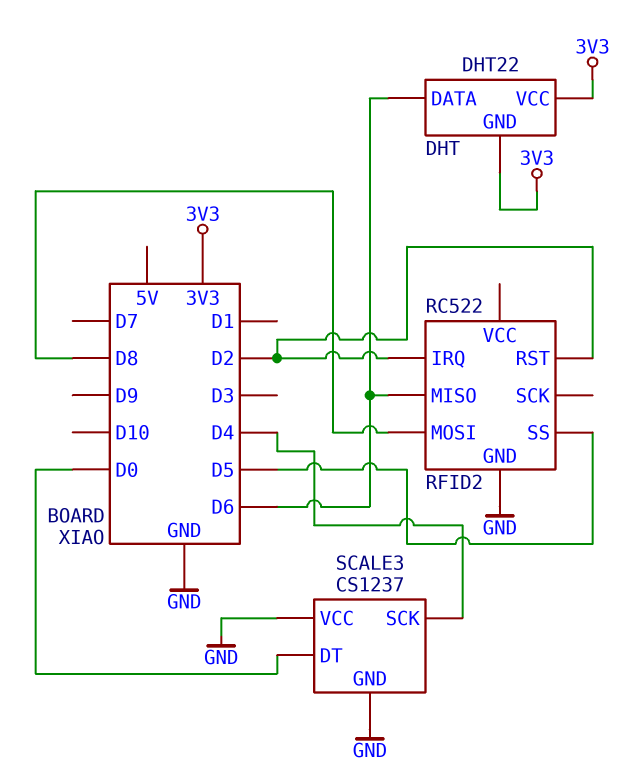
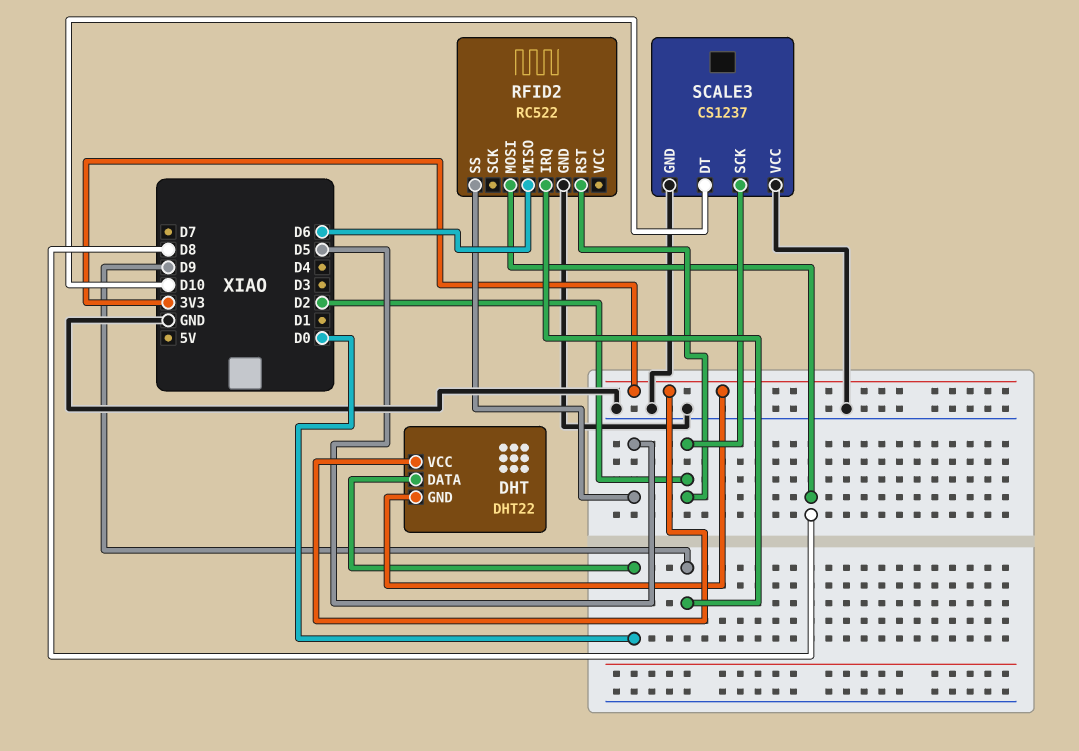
DHT pin DATA: D6 -> D0
RFID2 pin IRQ: D2 -> D9
SCALE3 pin DT: D0 -> D10
SCALE3 pin SCK: D4 -> D2

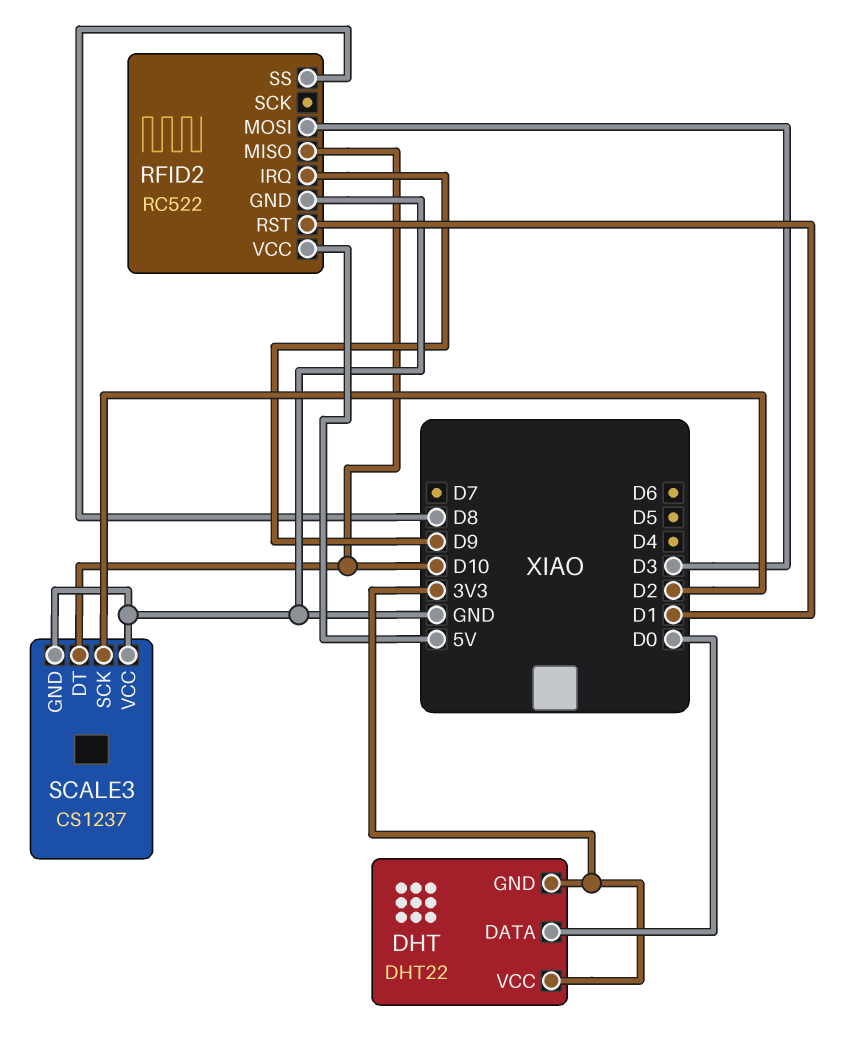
RFID2 pin MISO: D6 -> D10
RFID2 pin MOSI: D8 -> D3
RFID2 pin RST: D2 -> D1
RFID2 pin SS: D5 -> D8
RFID2 pin VCC: none -> 5V

